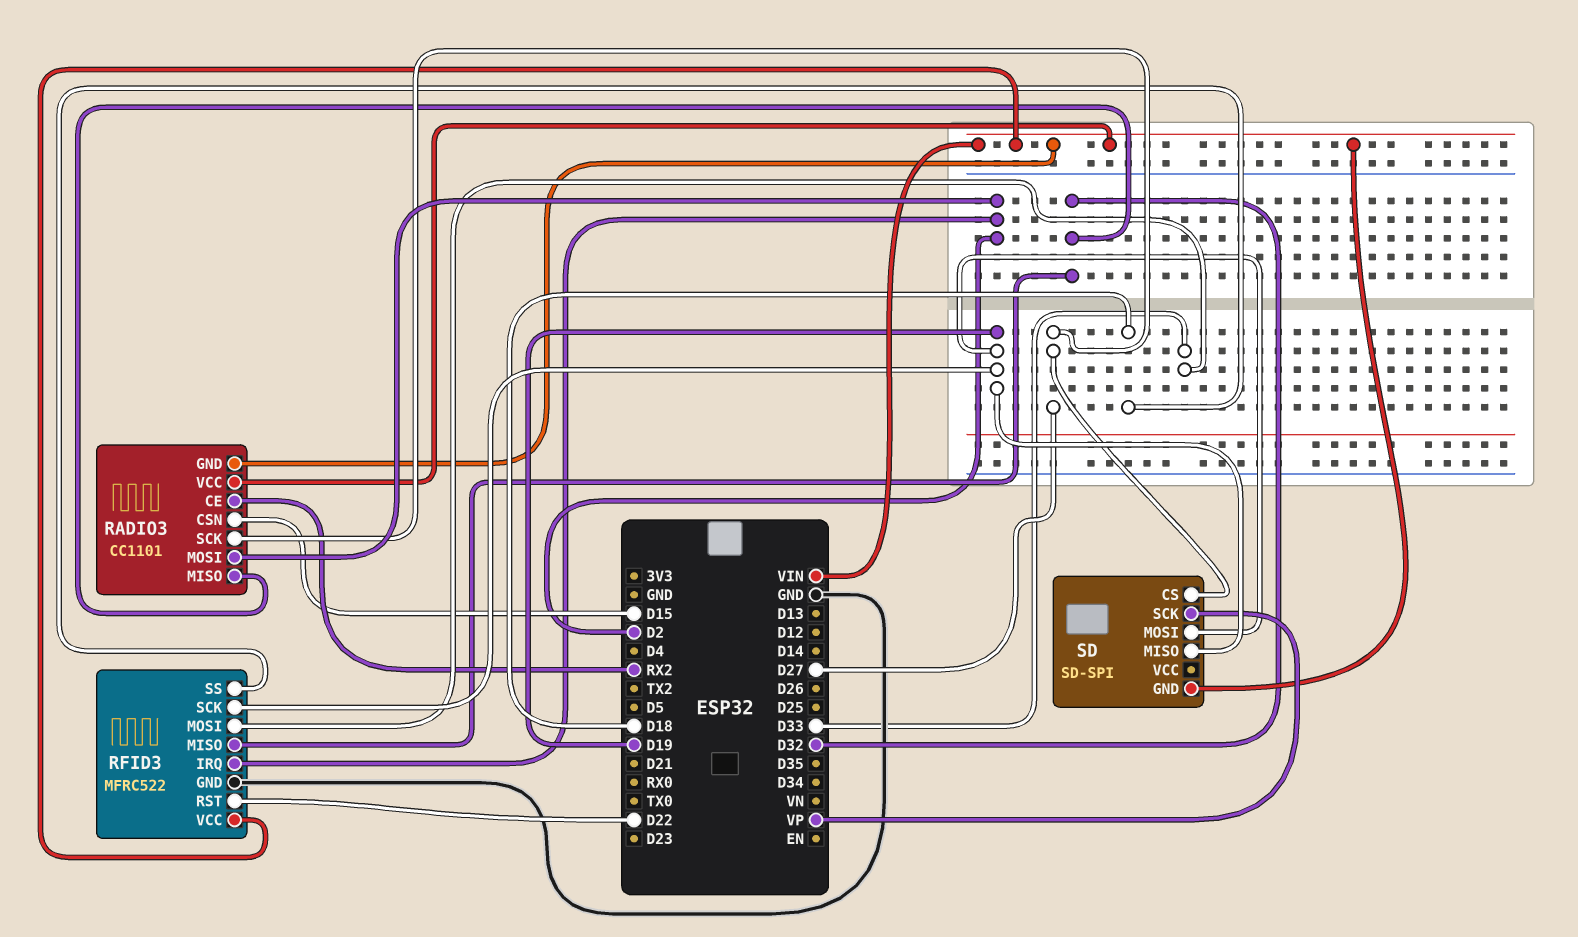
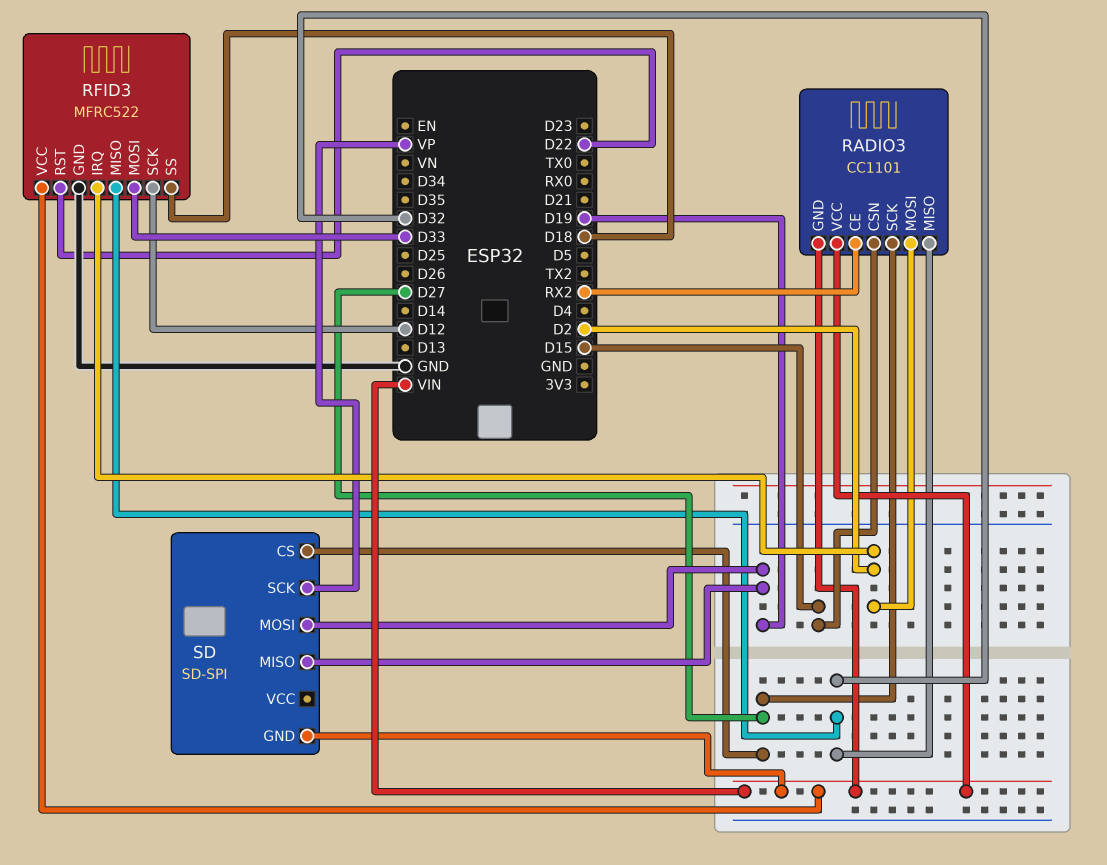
RFID3 pin SCK: D19 -> D12

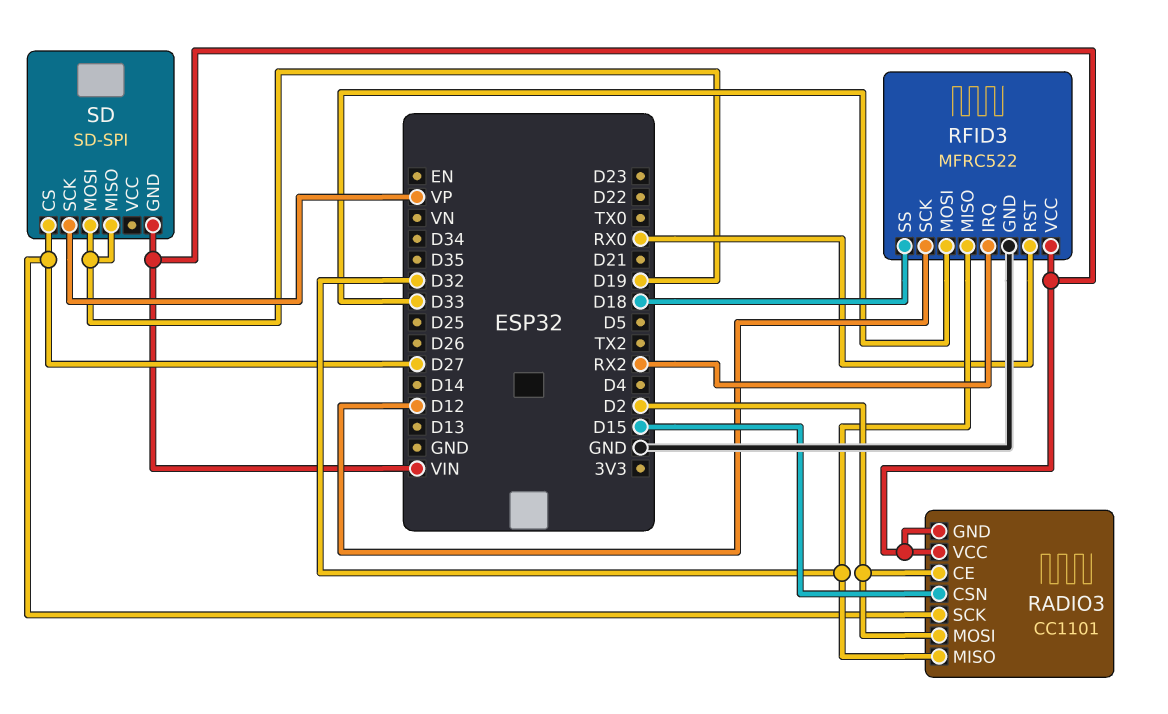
RADIO3 pin CE: RX2 -> D2
RFID3 pin IRQ: D2 -> RX2
RFID3 pin RST: D22 -> RX0

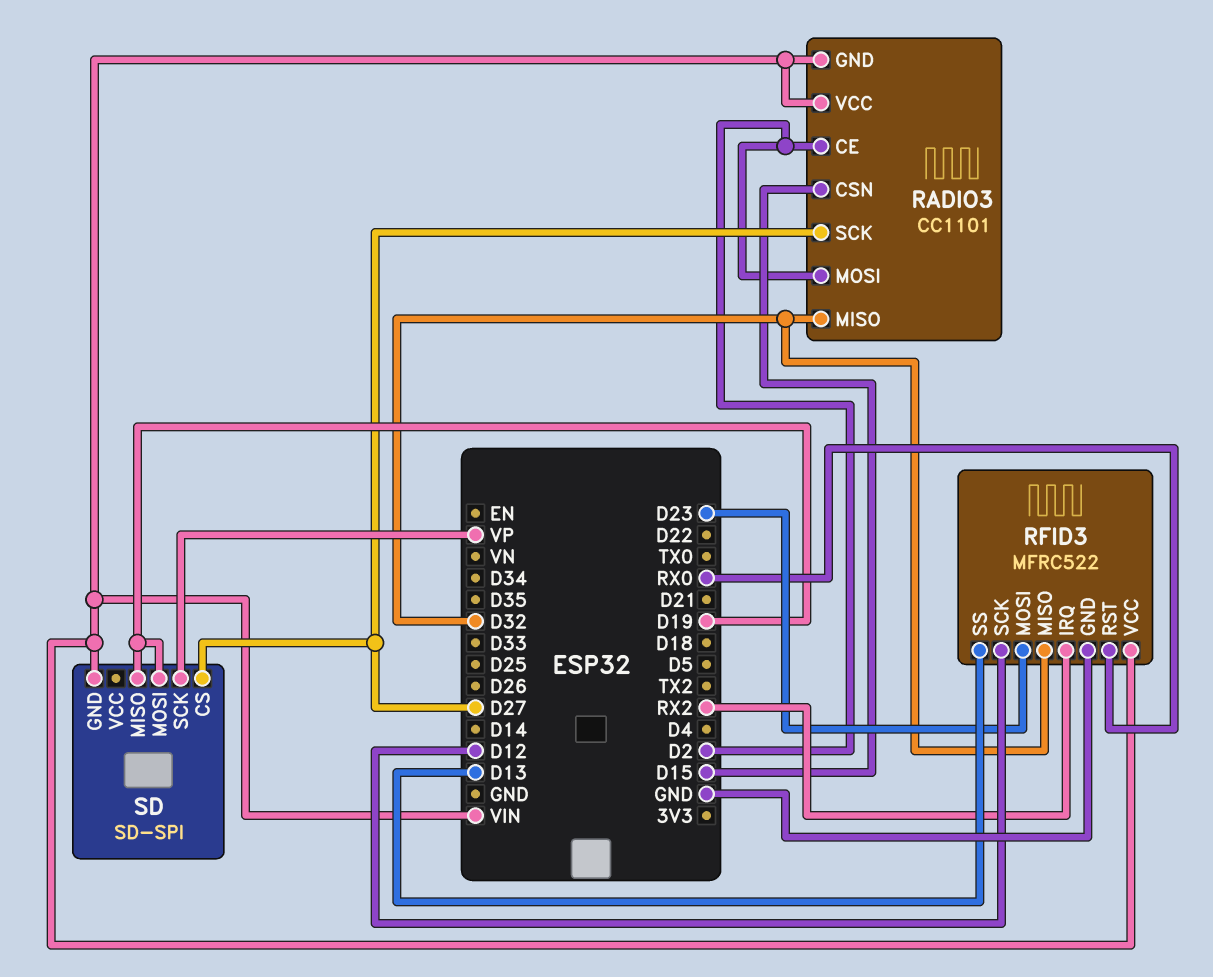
RFID3 pin MOSI: D33 -> D23
RFID3 pin SS: D18 -> D13

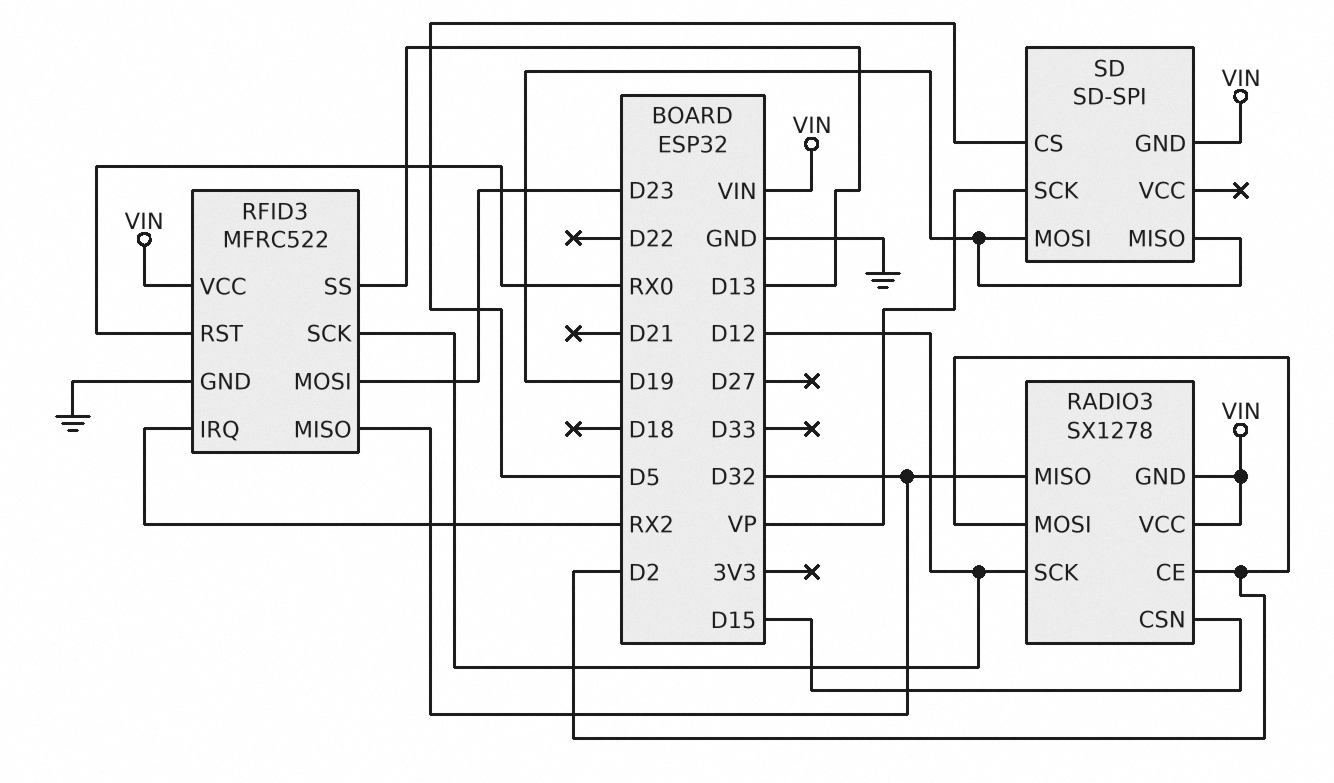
RADIO3: CC1101 -> SX1278
RADIO3 pin SCK: D27 -> D12
SD pin CS: D27 -> D5

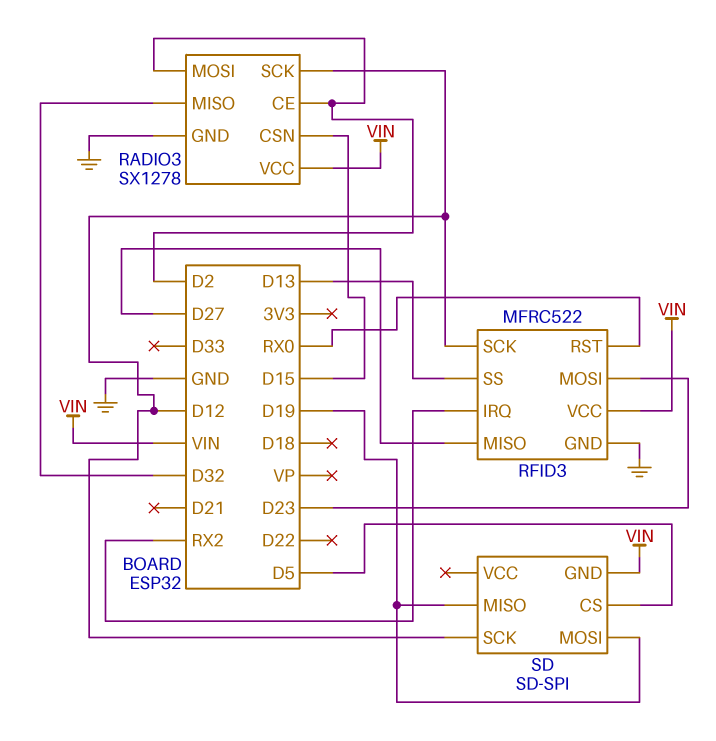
RADIO3 pin GND: VIN -> GND
RFID3 pin MISO: D32 -> D27
SD pin SCK: VP -> D12

